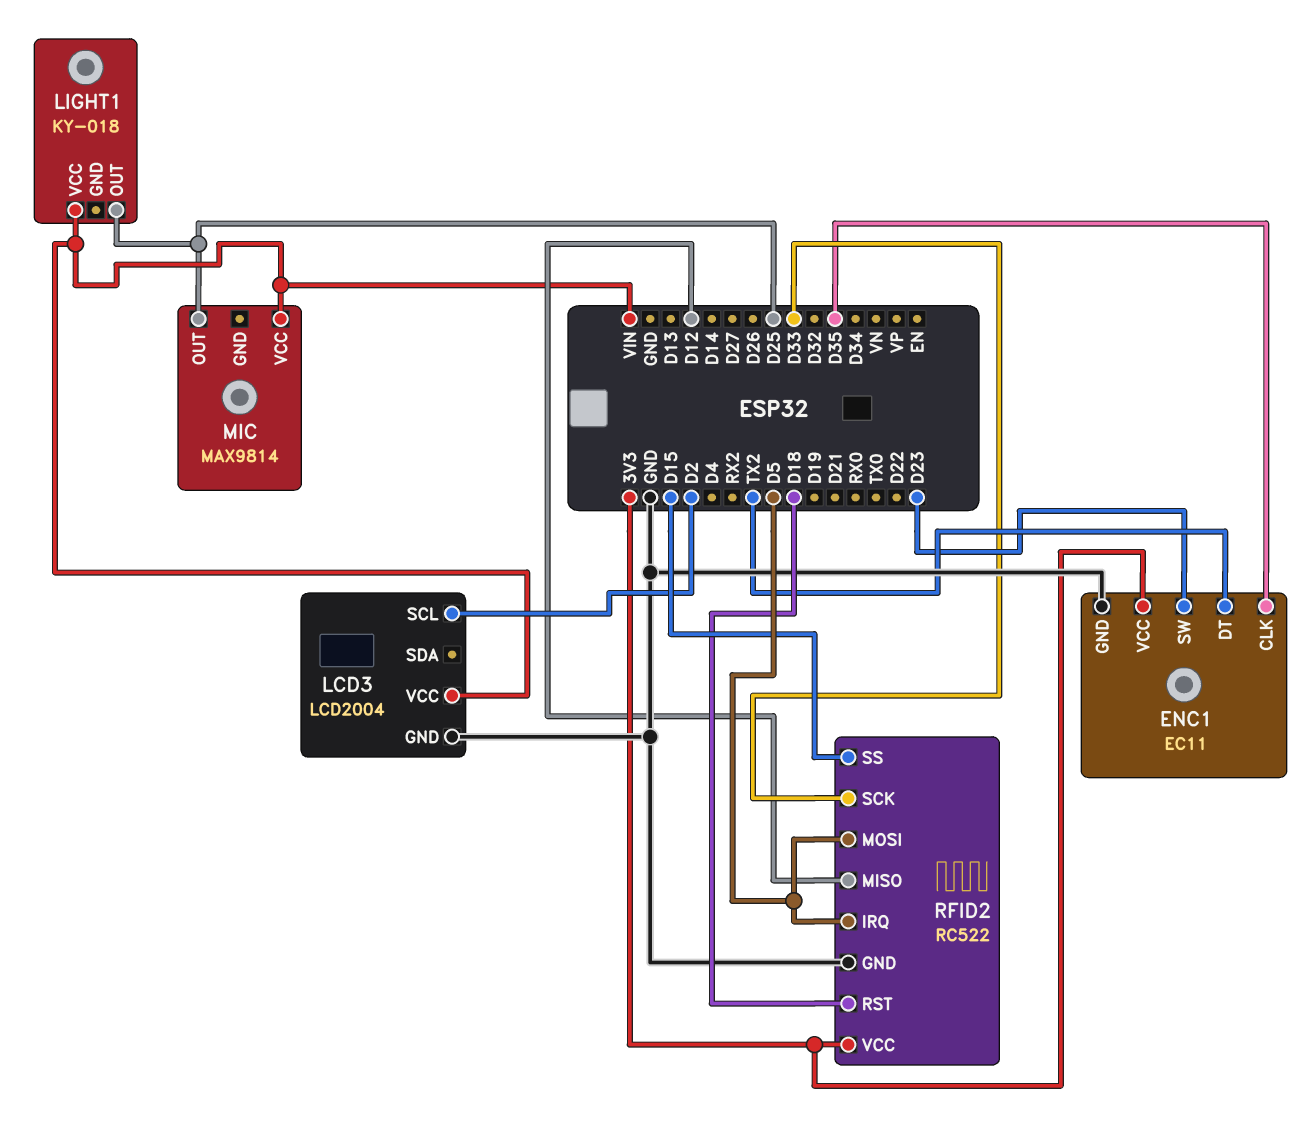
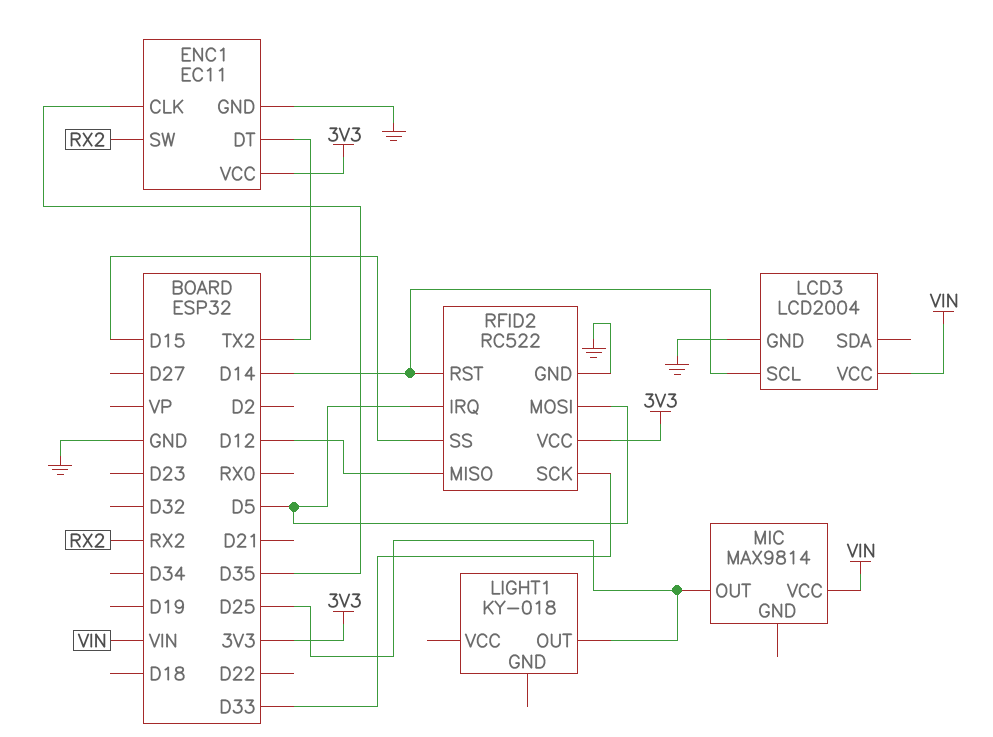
ENC1 pin SW: D23 -> RX2
LCD3 pin SCL: D2 -> D14
LIGHT1 pin VCC: VIN -> none
RFID2 pin RST: D18 -> D14

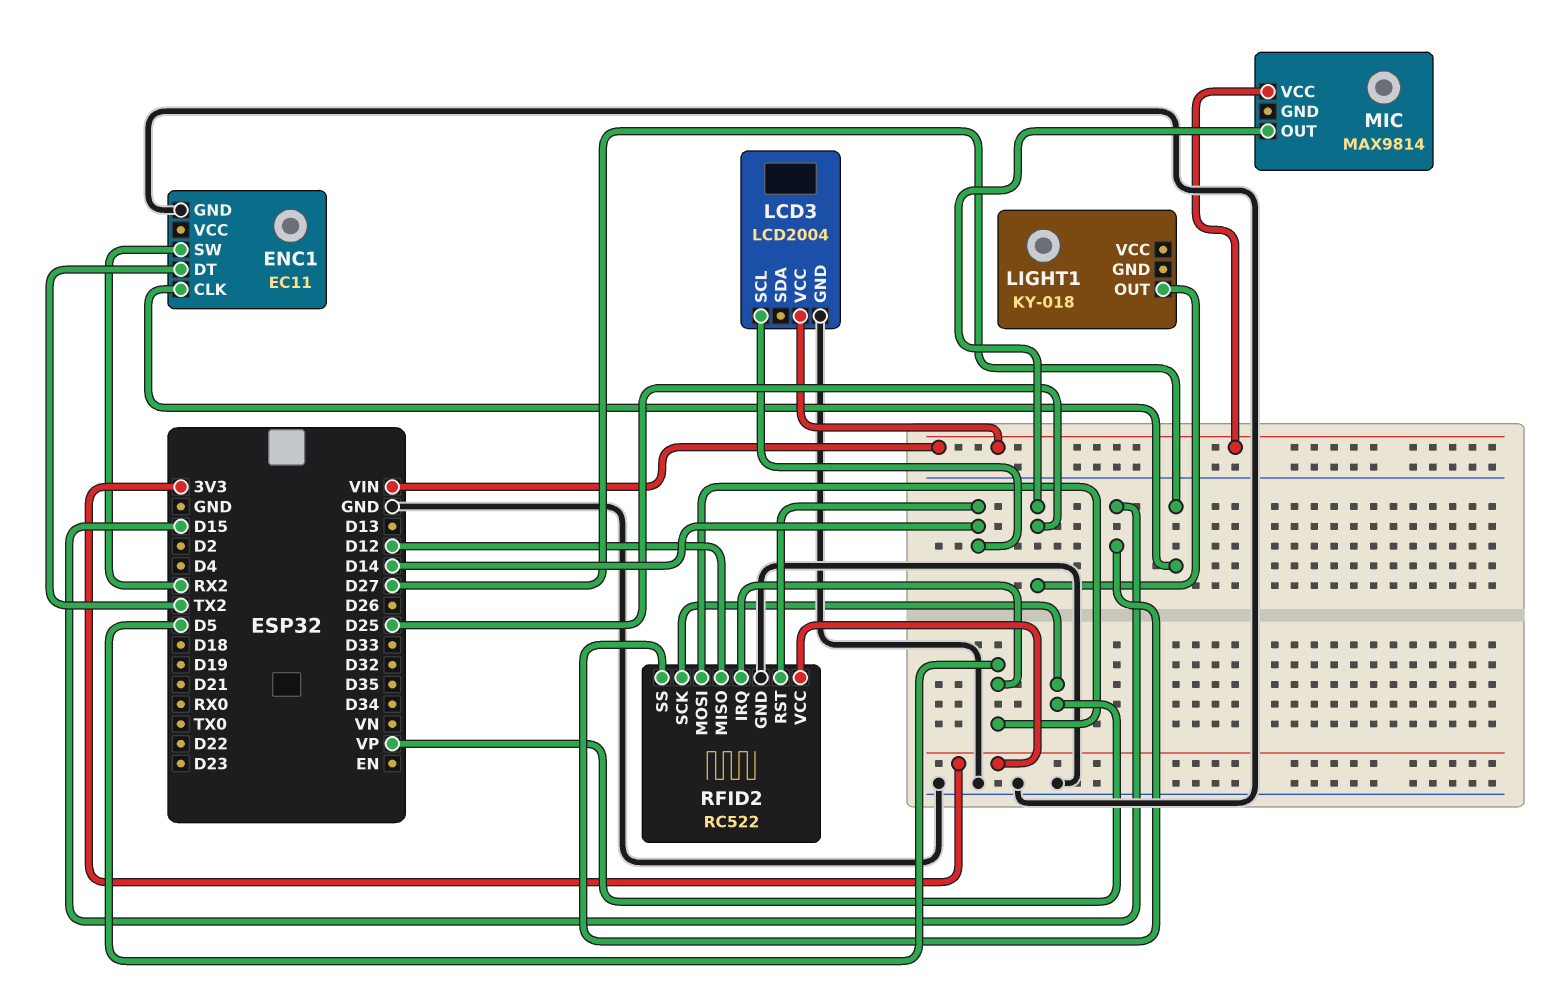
ENC1 pin CLK: D35 -> D27
ENC1 pin VCC: 3V3 -> none
RFID2 pin SCK: D33 -> VP

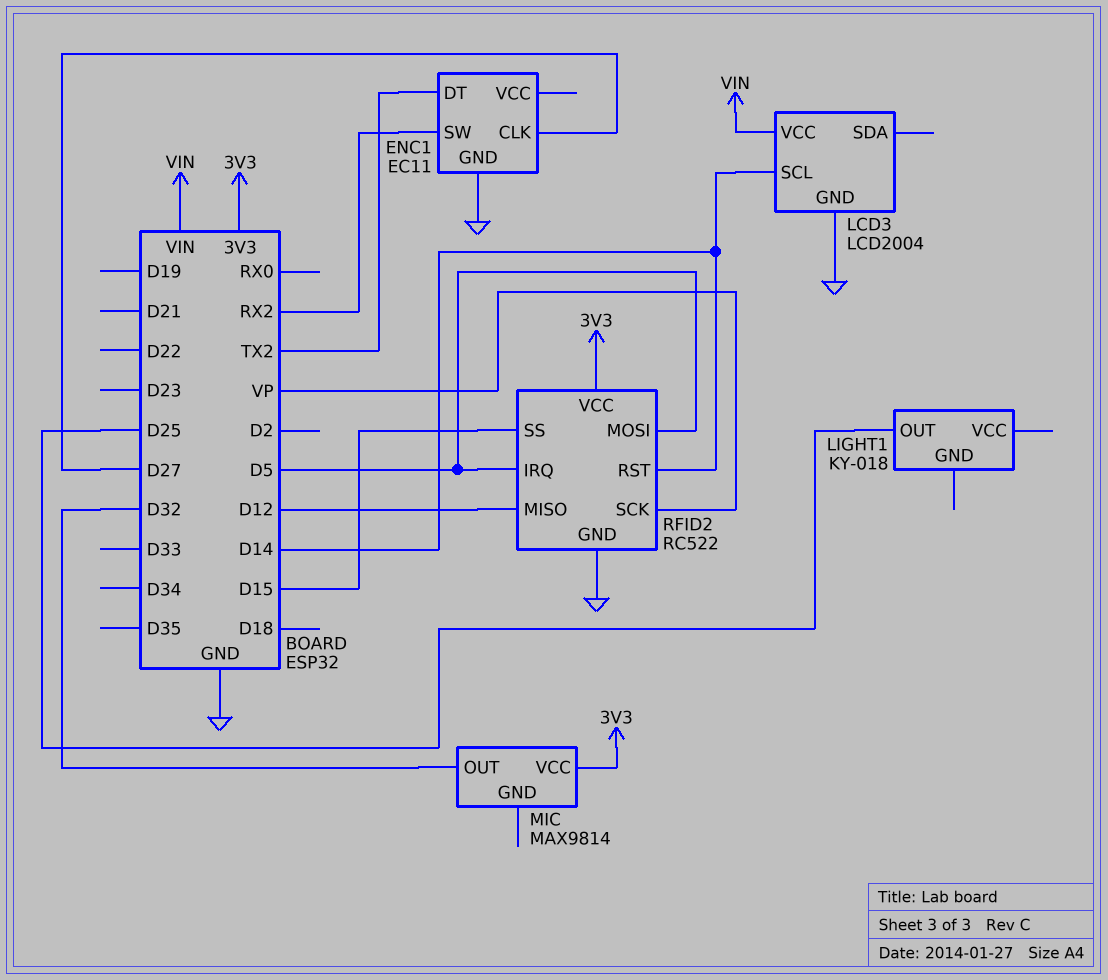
MIC pin OUT: D25 -> D32
MIC pin VCC: VIN -> 3V3

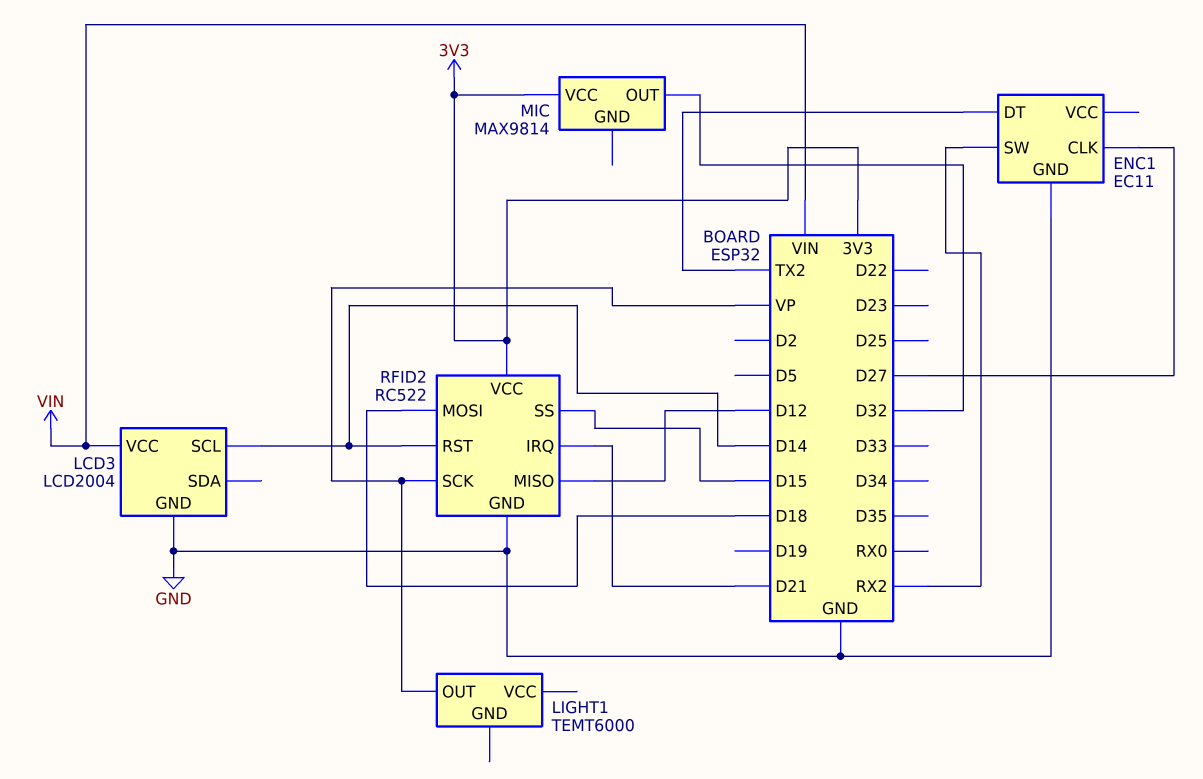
LIGHT1: KY-018 -> TEMT6000
LIGHT1 pin OUT: D25 -> VP
RFID2 pin IRQ: D5 -> D21
RFID2 pin MOSI: D5 -> D18

